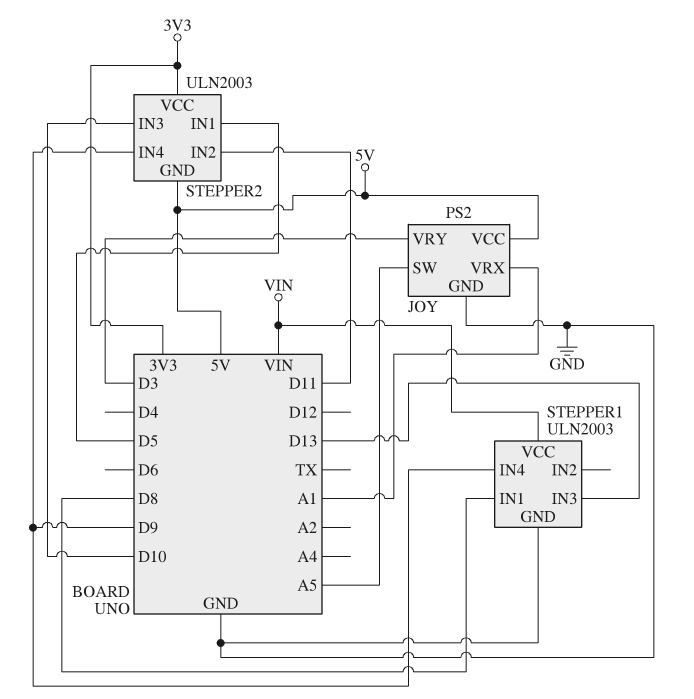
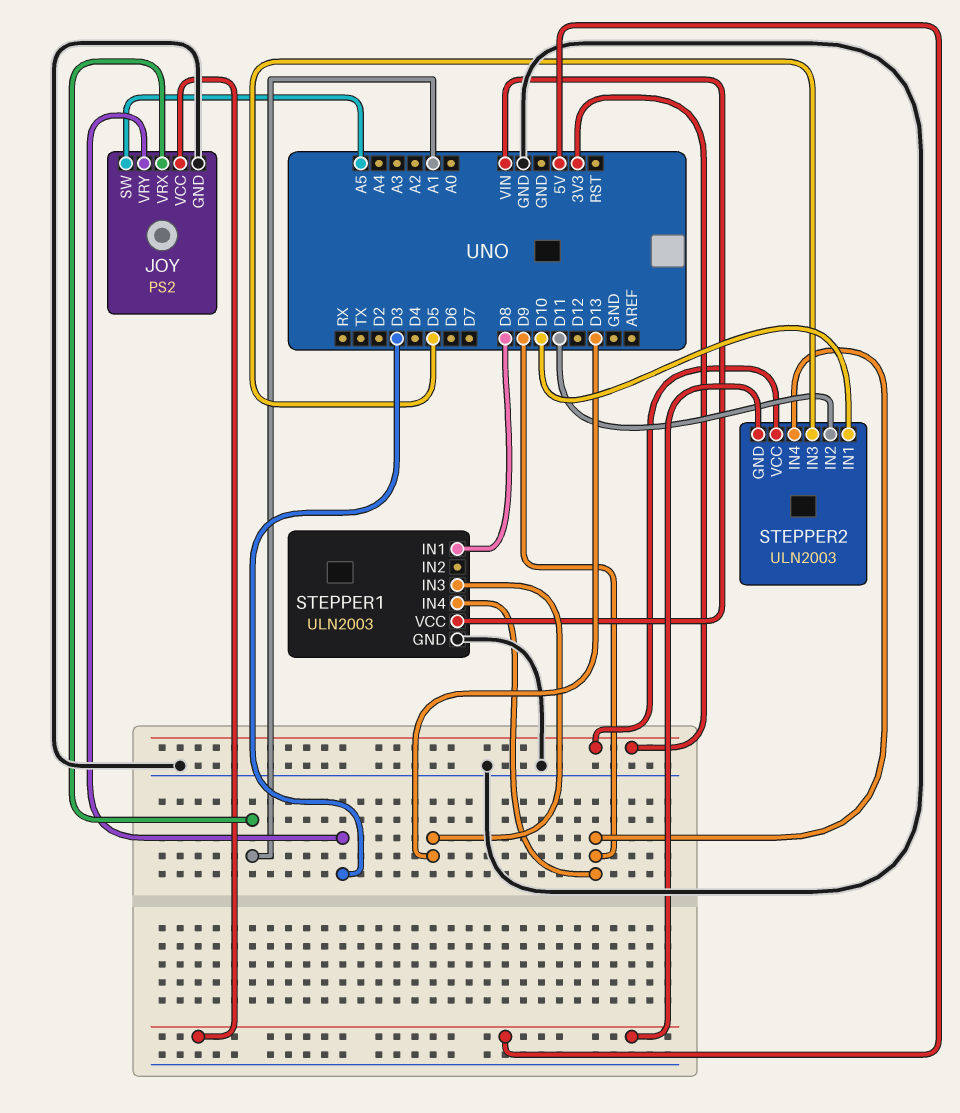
STEPPER2 pin IN1: D5 -> D10
STEPPER2 pin IN3: D10 -> D5

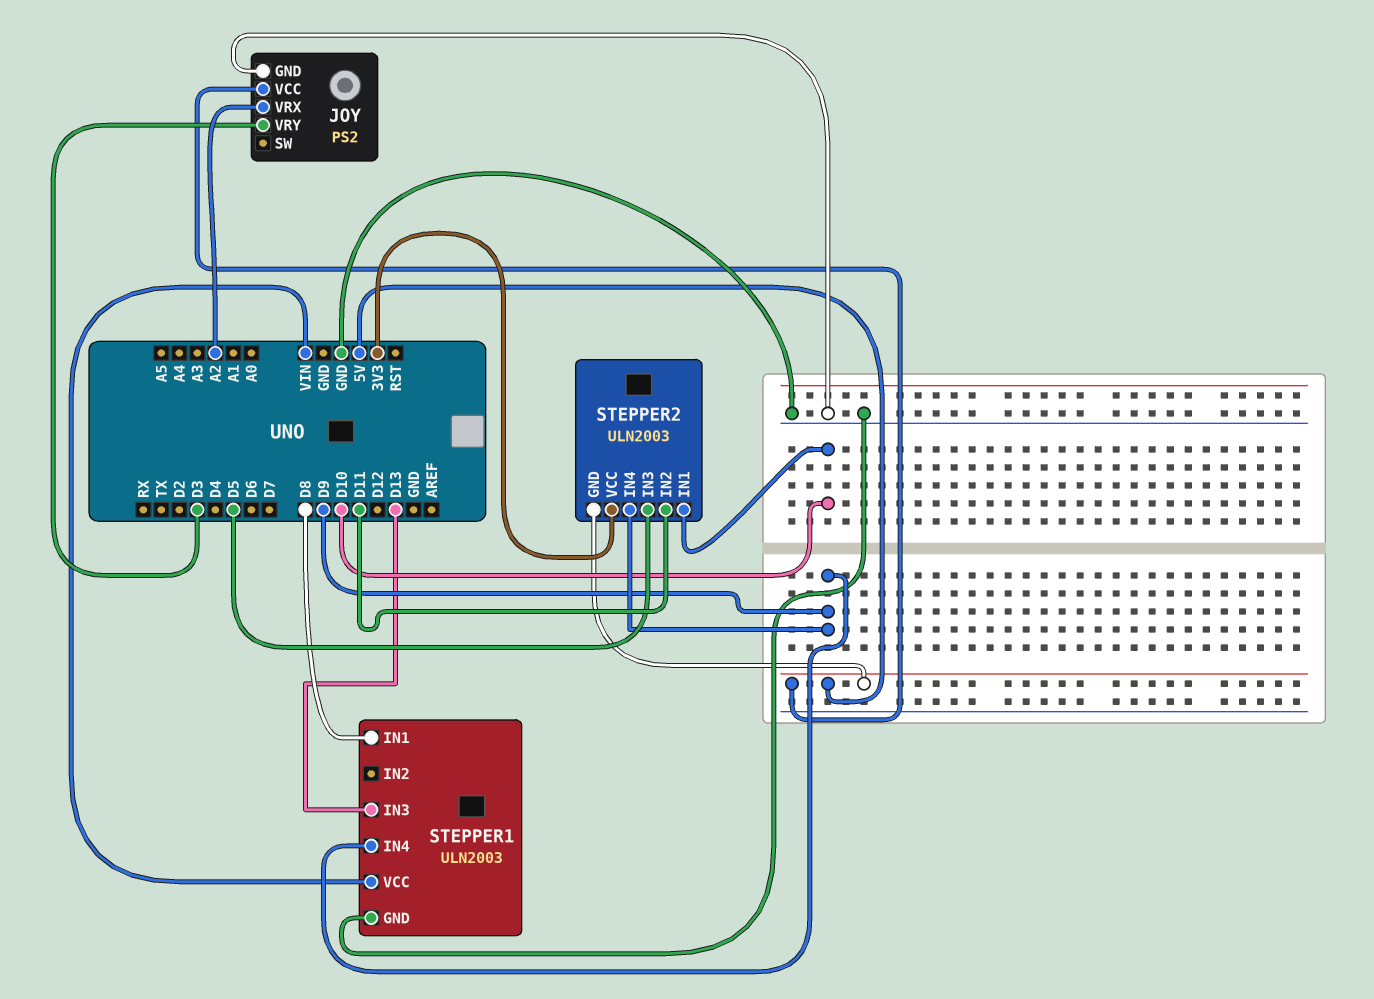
JOY pin SW: A5 -> none
JOY pin VRX: A1 -> A2

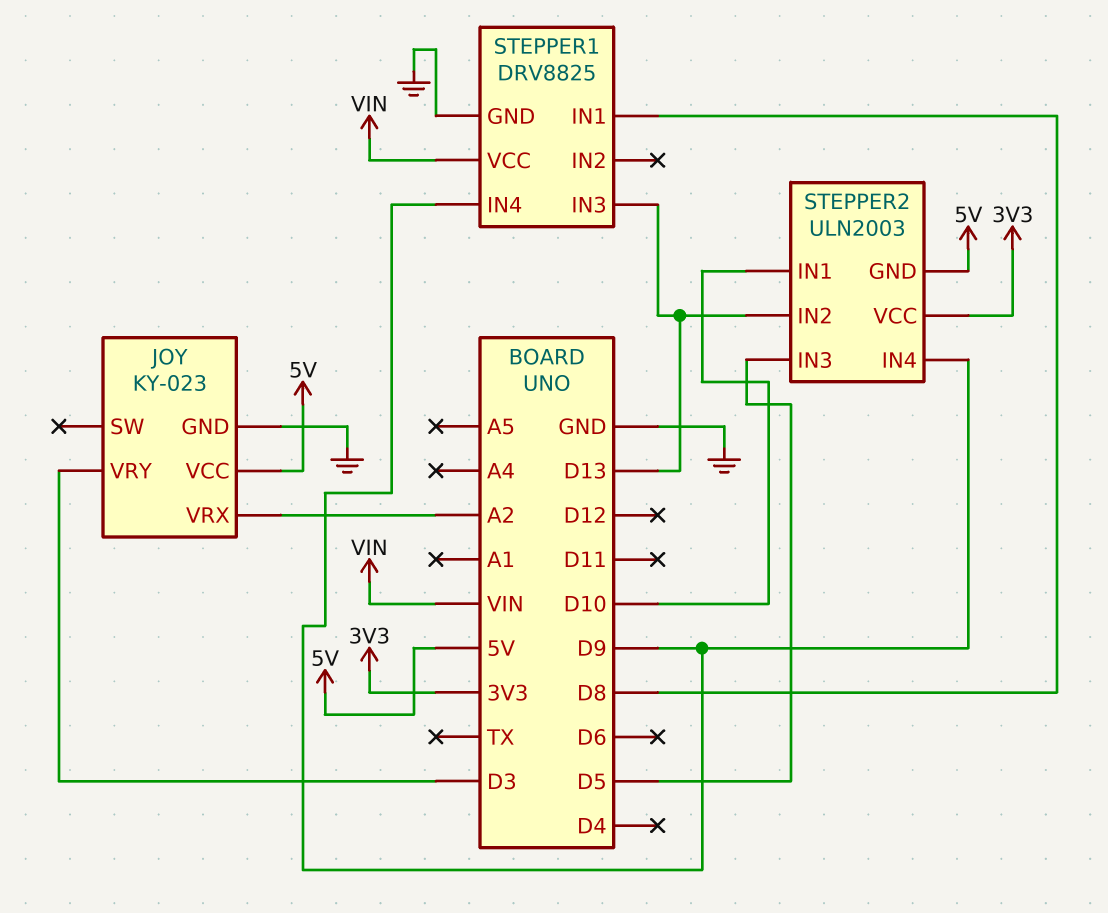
JOY: PS2 -> KY-023
STEPPER1: ULN2003 -> DRV8825
STEPPER2 pin IN2: D11 -> D13

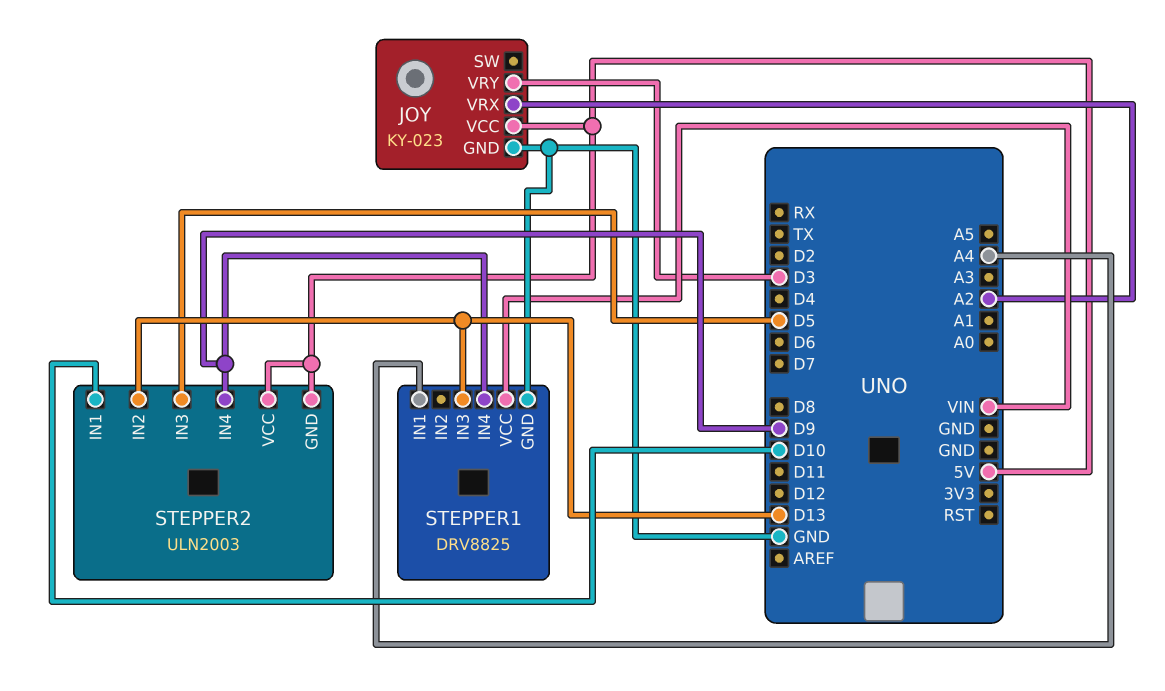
STEPPER1 pin IN1: D8 -> A4
STEPPER2 pin VCC: 3V3 -> 5V

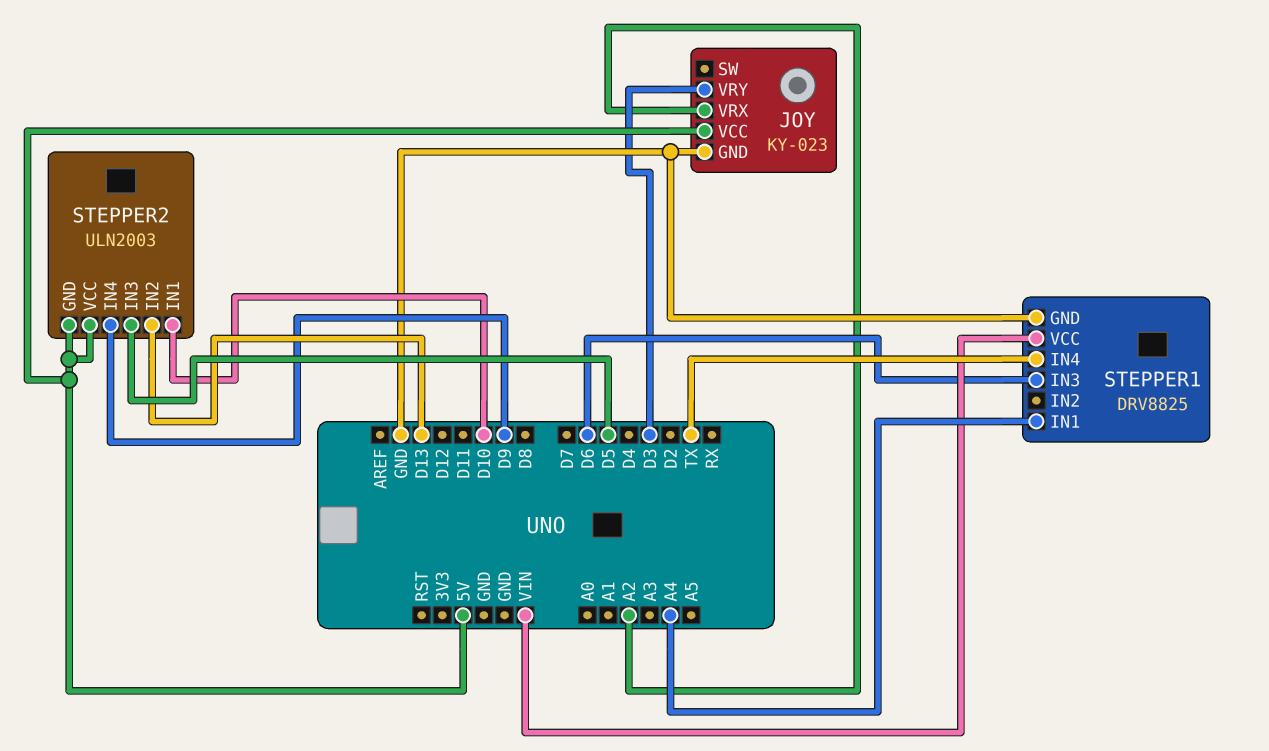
STEPPER1 pin IN3: D13 -> D6
STEPPER1 pin IN4: D9 -> TX

